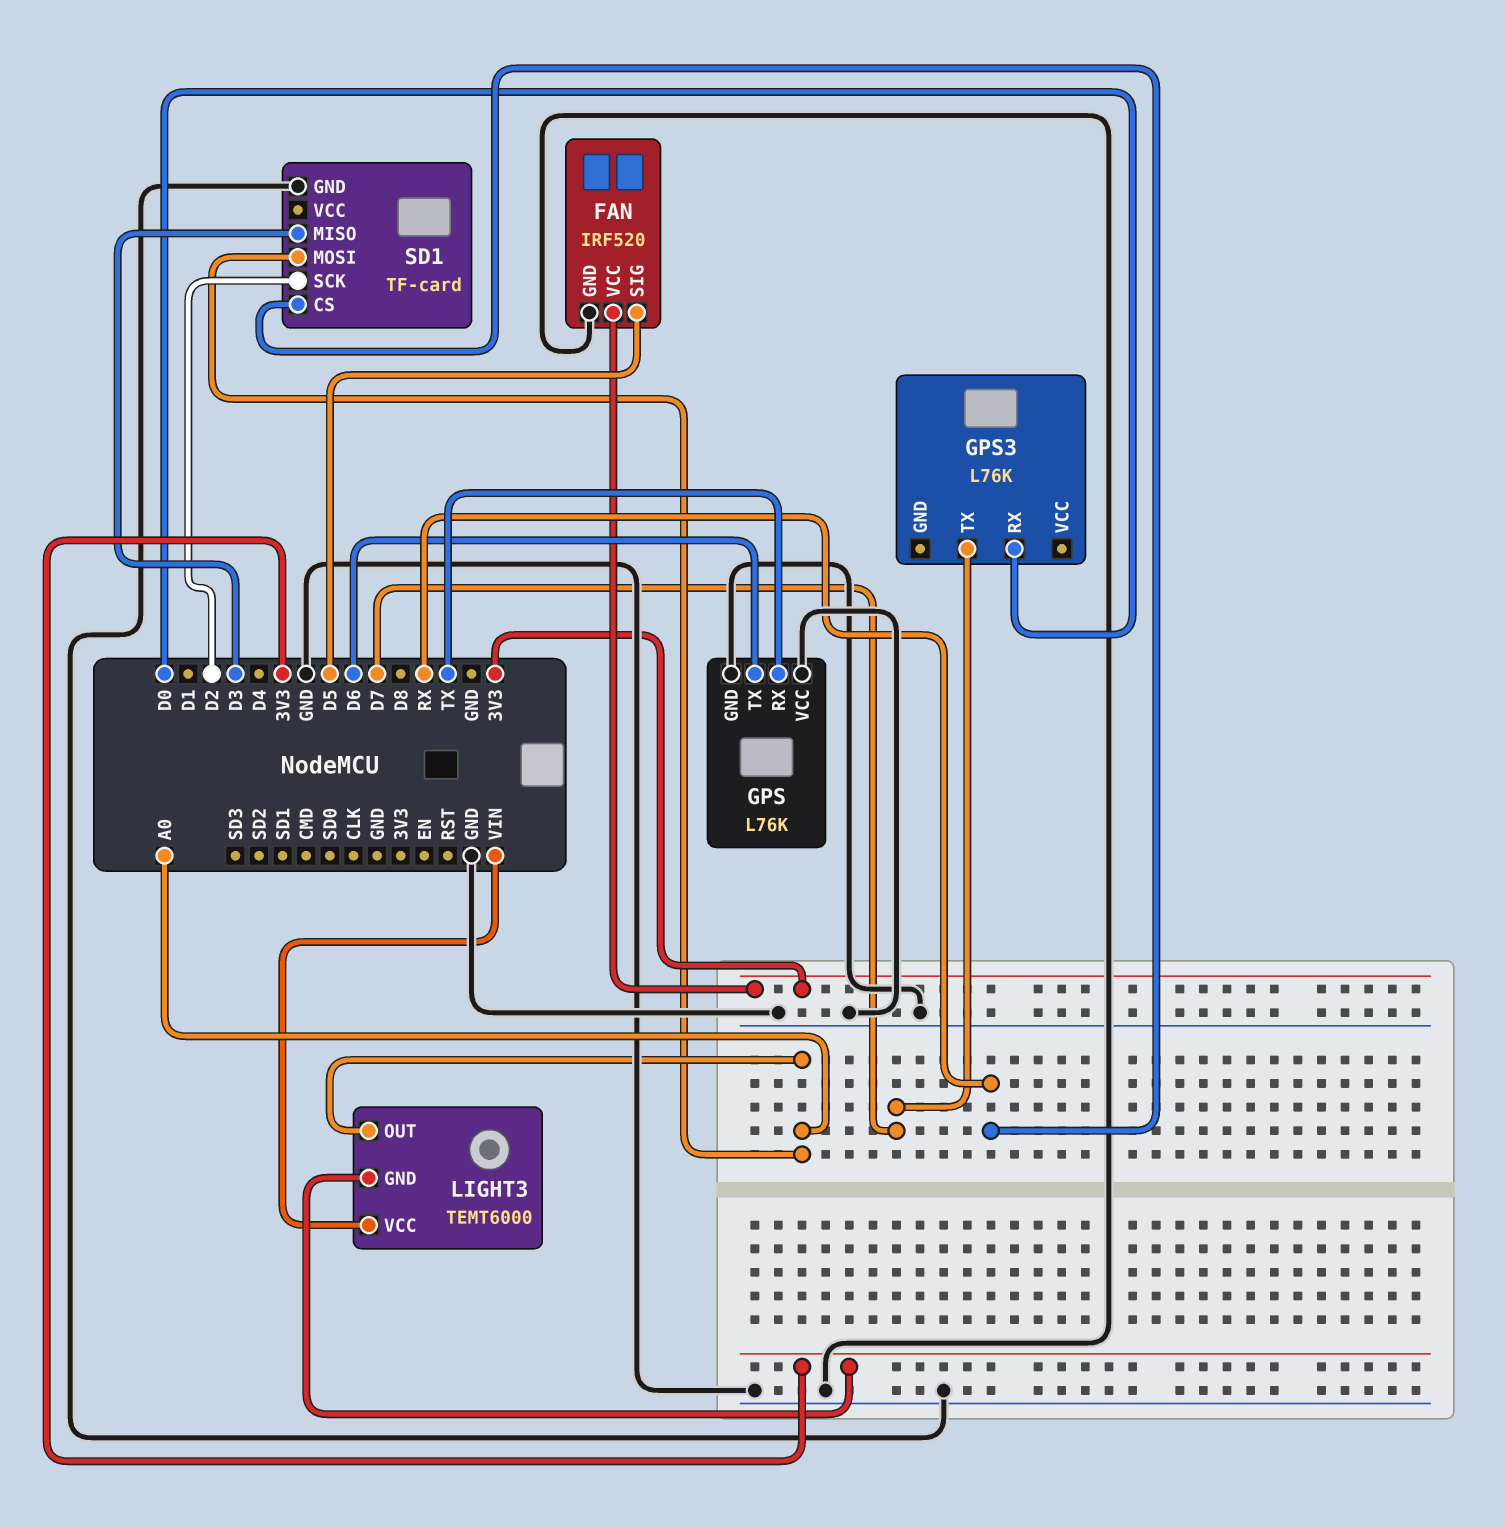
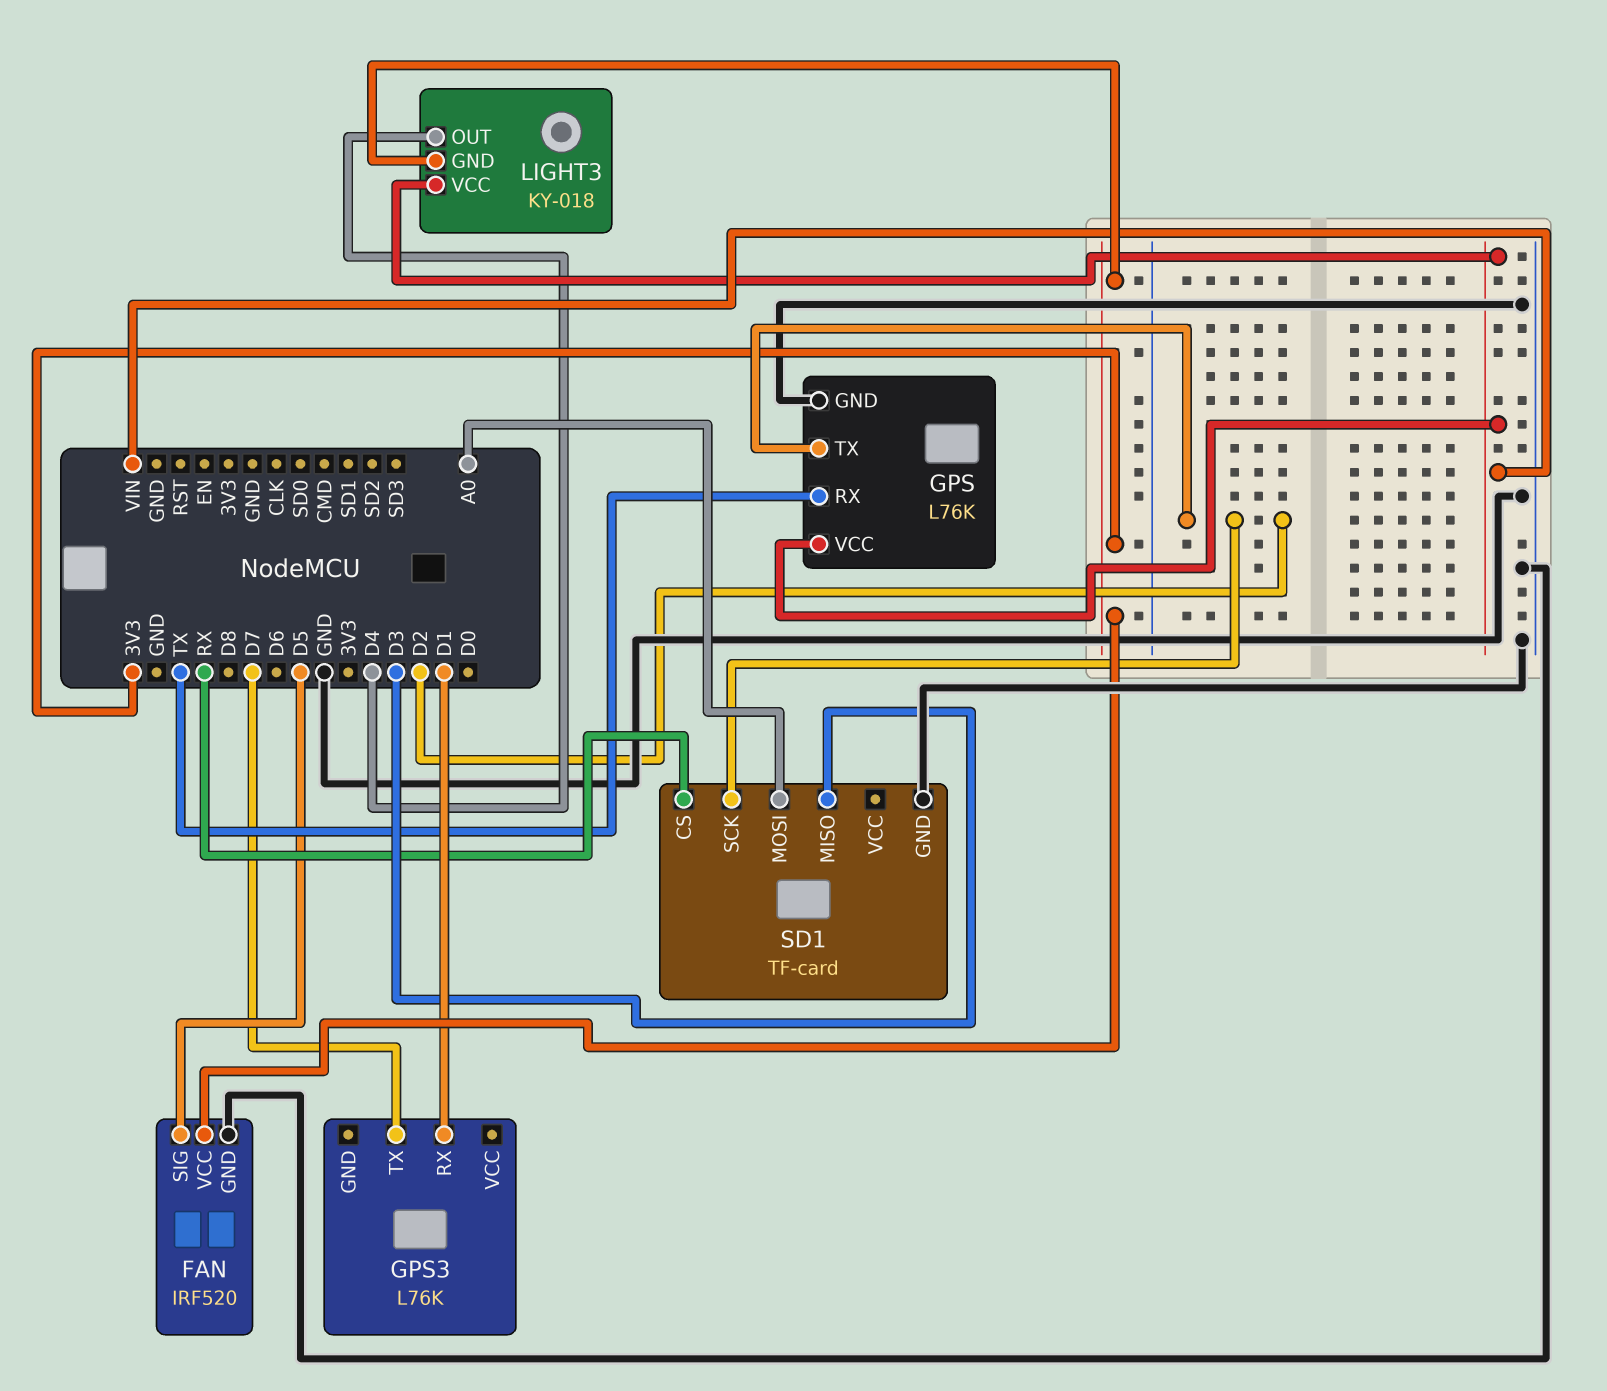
GPS pin TX: D6 -> D2
GPS pin VCC: GND -> VIN
GPS3 pin RX: D0 -> D1
LIGHT3: TEMT6000 -> KY-018
LIGHT3 pin OUT: A0 -> D4

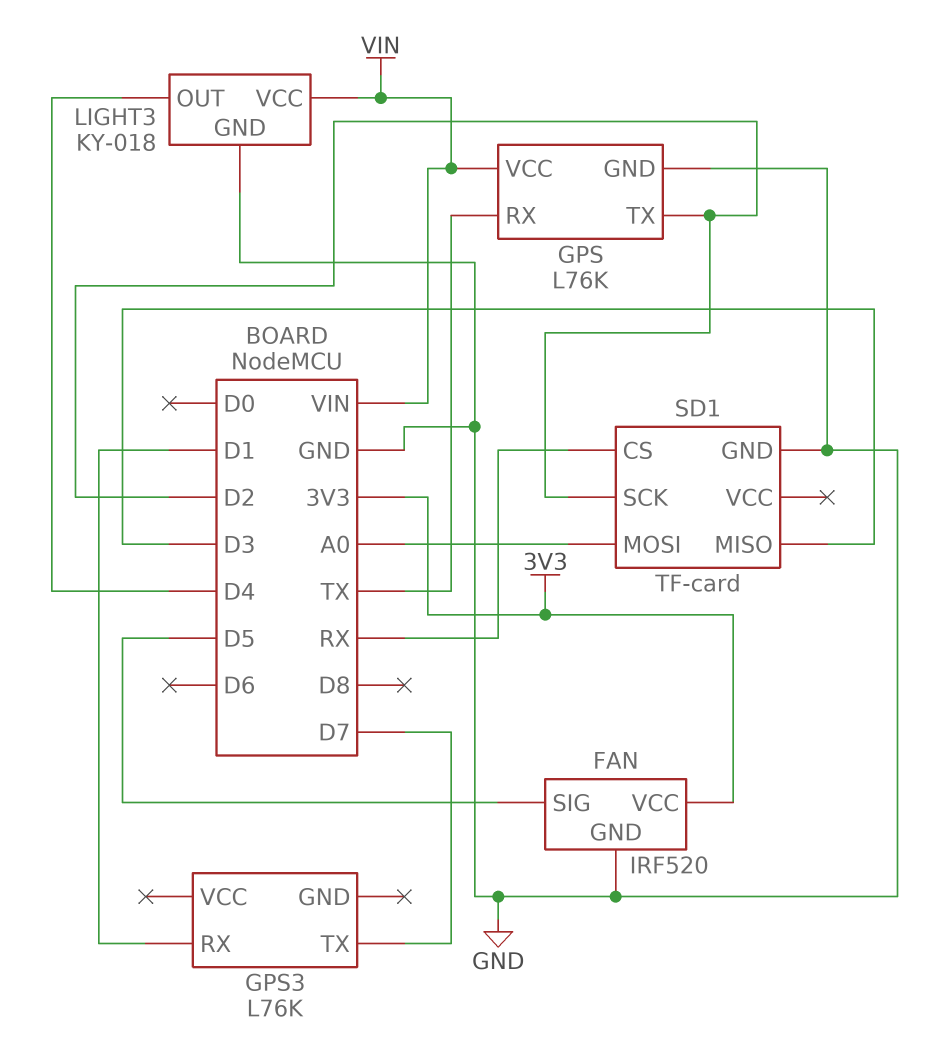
LIGHT3 pin GND: 3V3 -> GND

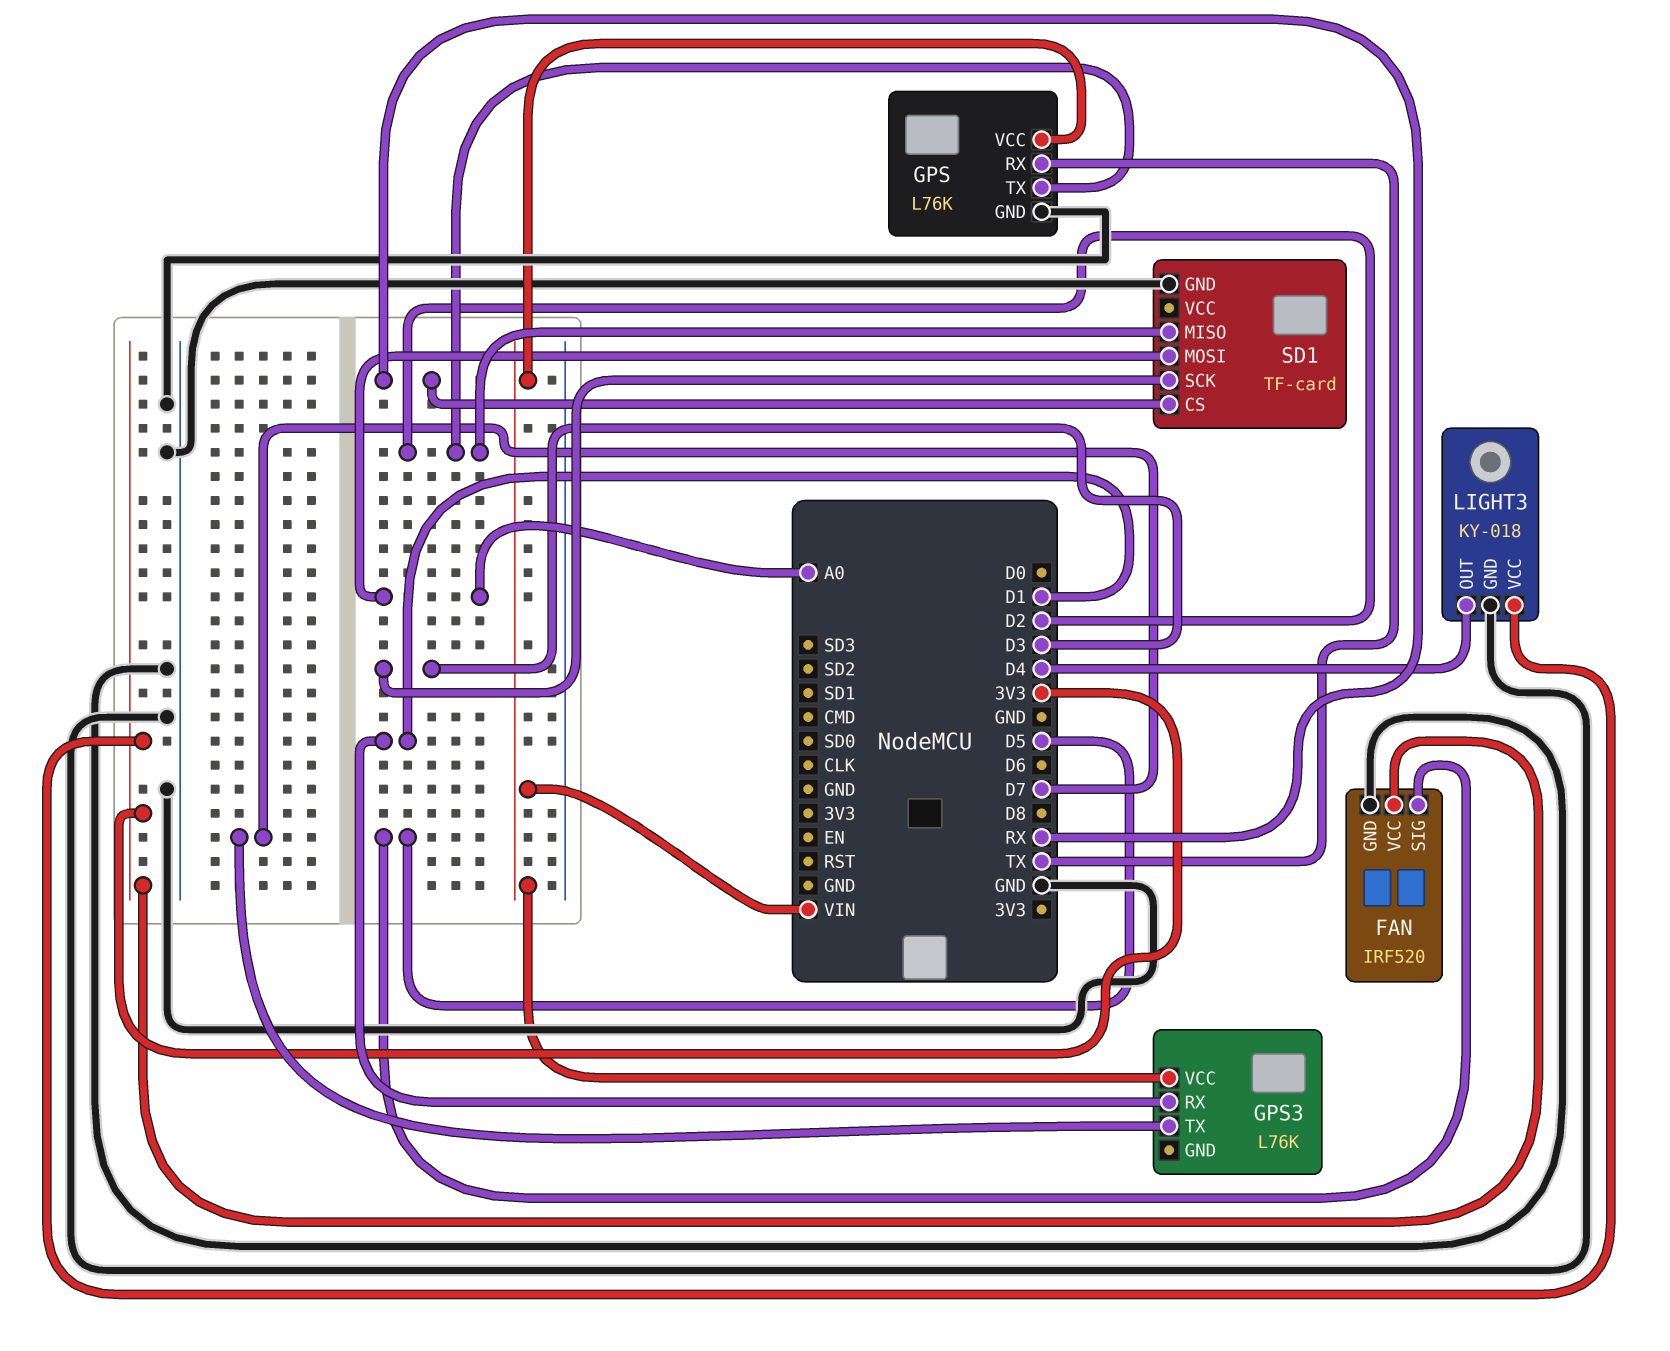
GPS3 pin VCC: none -> VIN
LIGHT3 pin VCC: VIN -> 3V3
SD1 pin MISO: D3 -> D2
SD1 pin SCK: D2 -> D3

